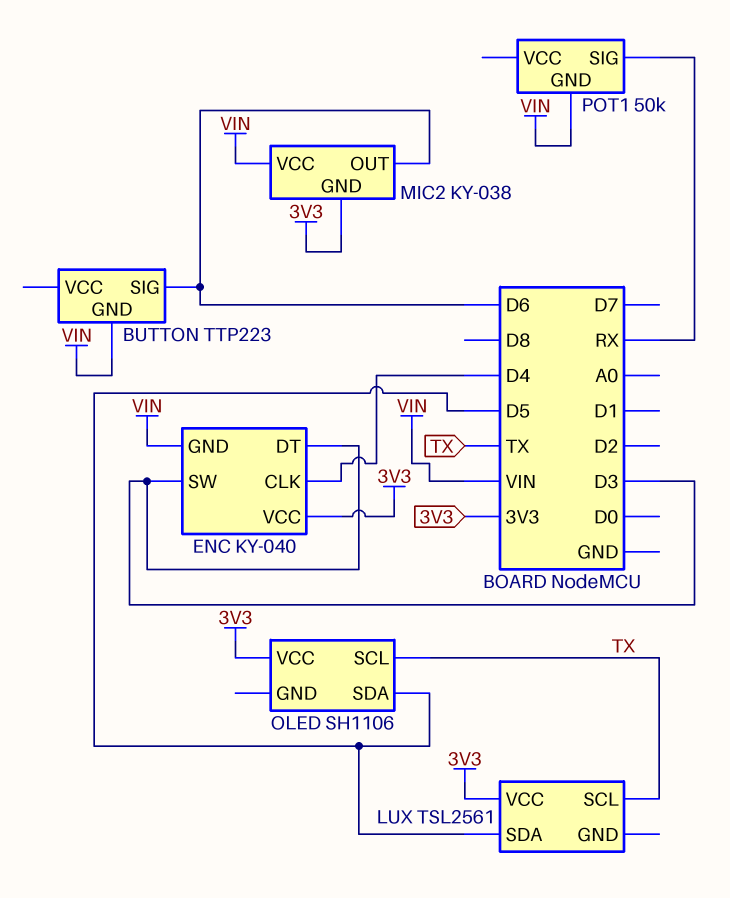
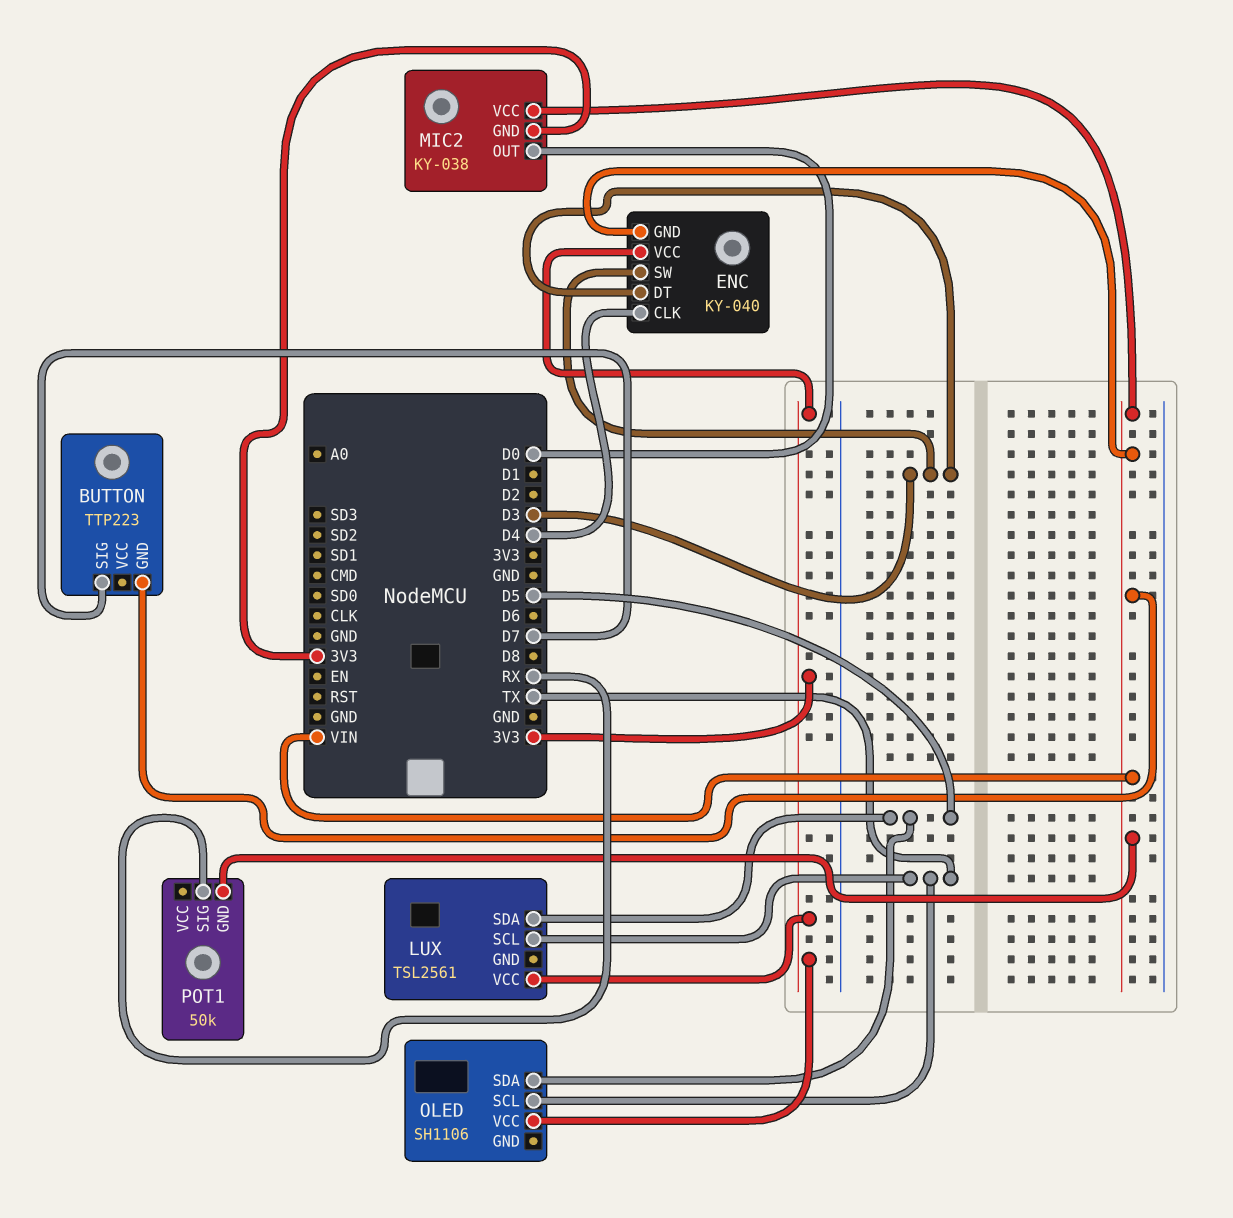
BUTTON pin SIG: D6 -> D7
MIC2 pin OUT: D6 -> D0

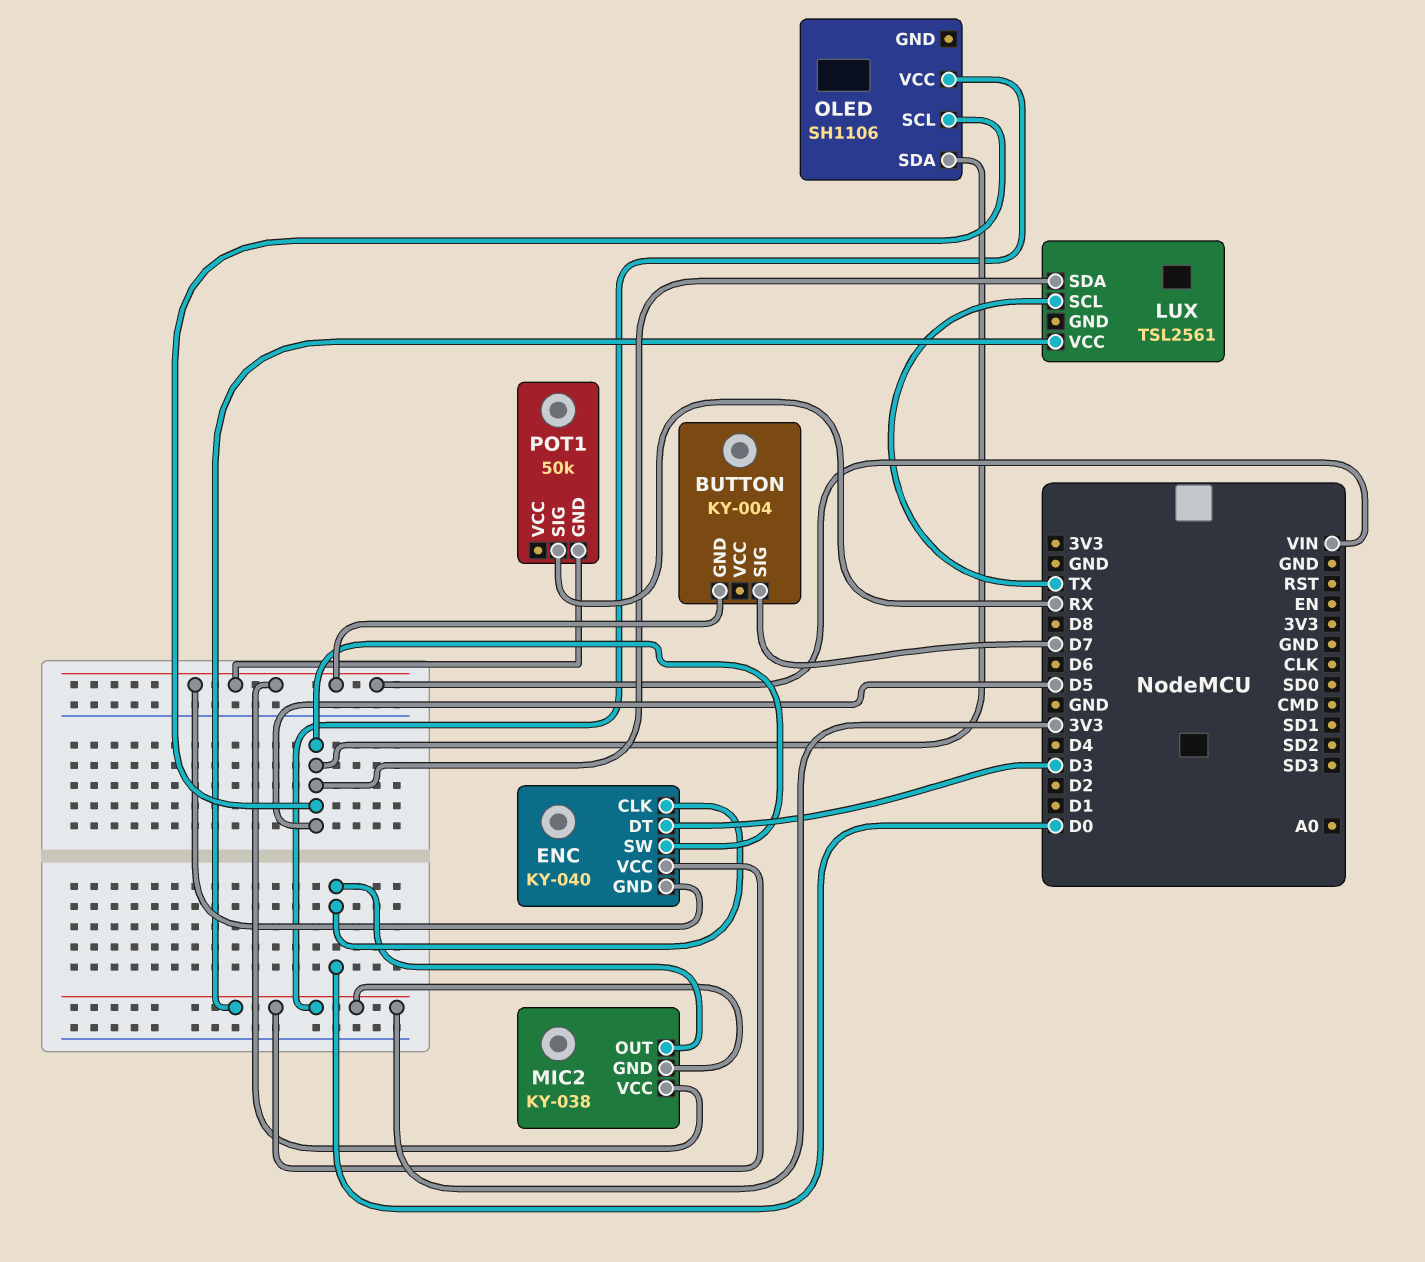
BUTTON: TTP223 -> KY-004
ENC pin CLK: D4 -> D0
ENC pin SW: D3 -> D5
OLED pin SCL: TX -> D5

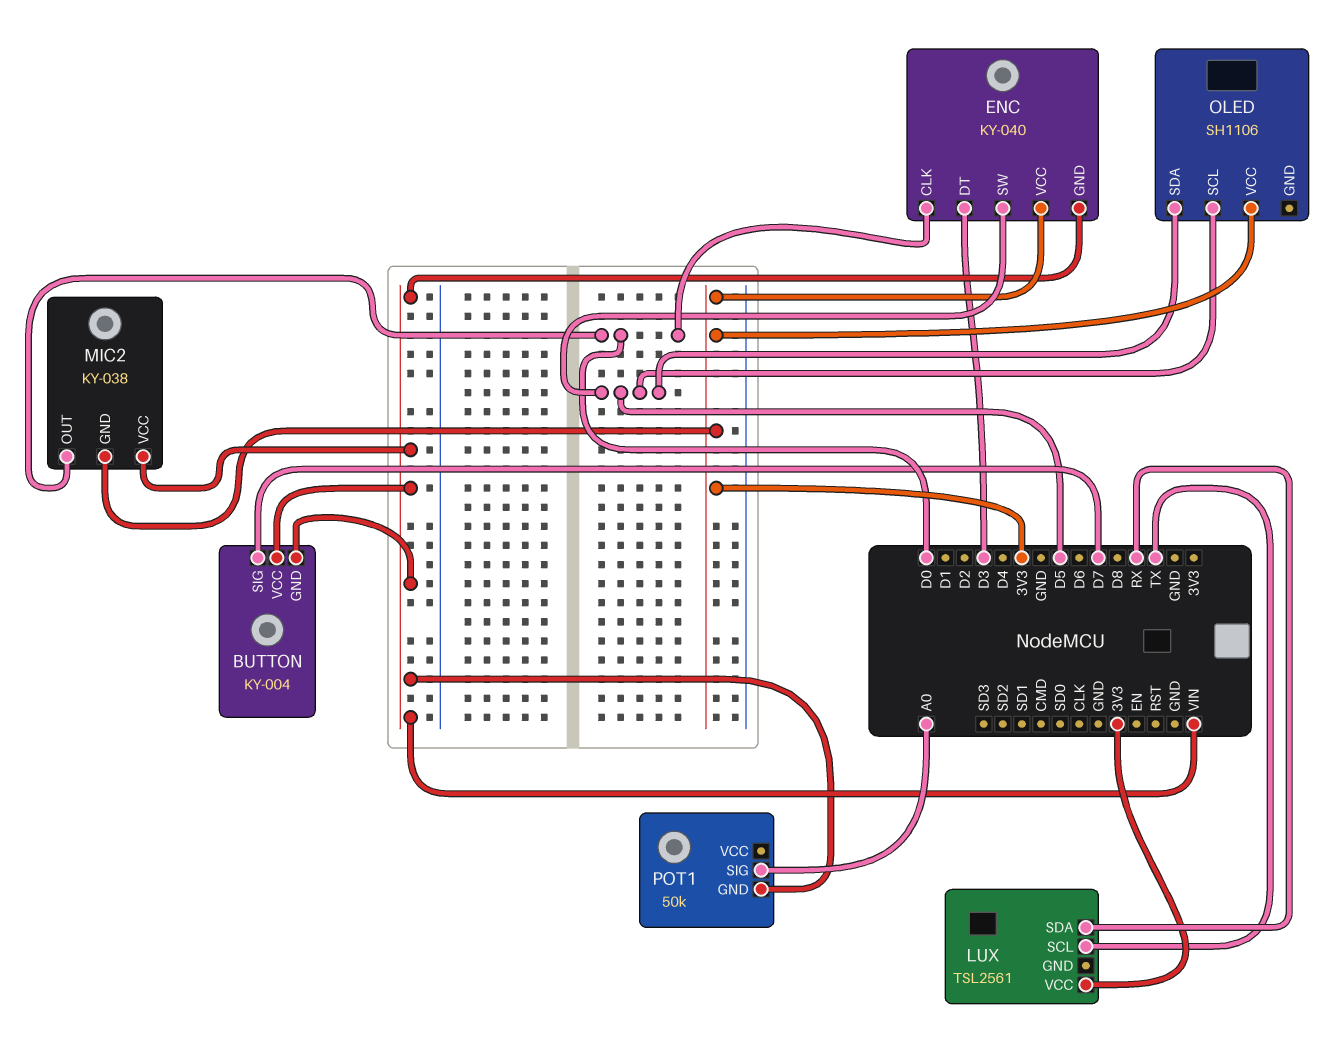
BUTTON pin VCC: none -> VIN
LUX pin SDA: D5 -> RX
POT1 pin SIG: RX -> A0

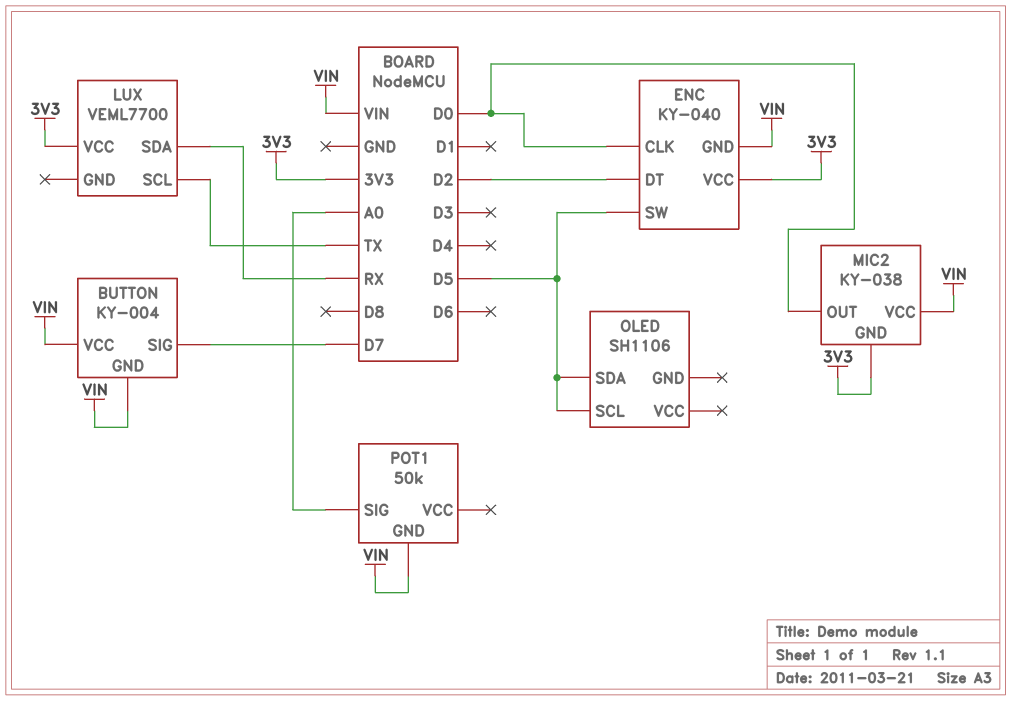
ENC pin DT: D3 -> D2
LUX: TSL2561 -> VEML7700
OLED pin VCC: 3V3 -> none

